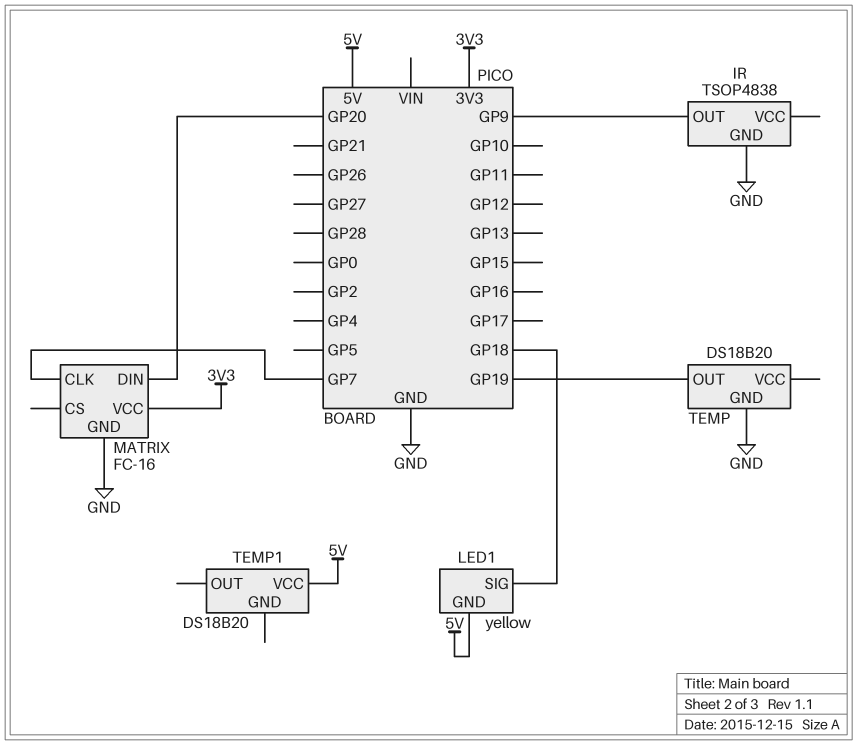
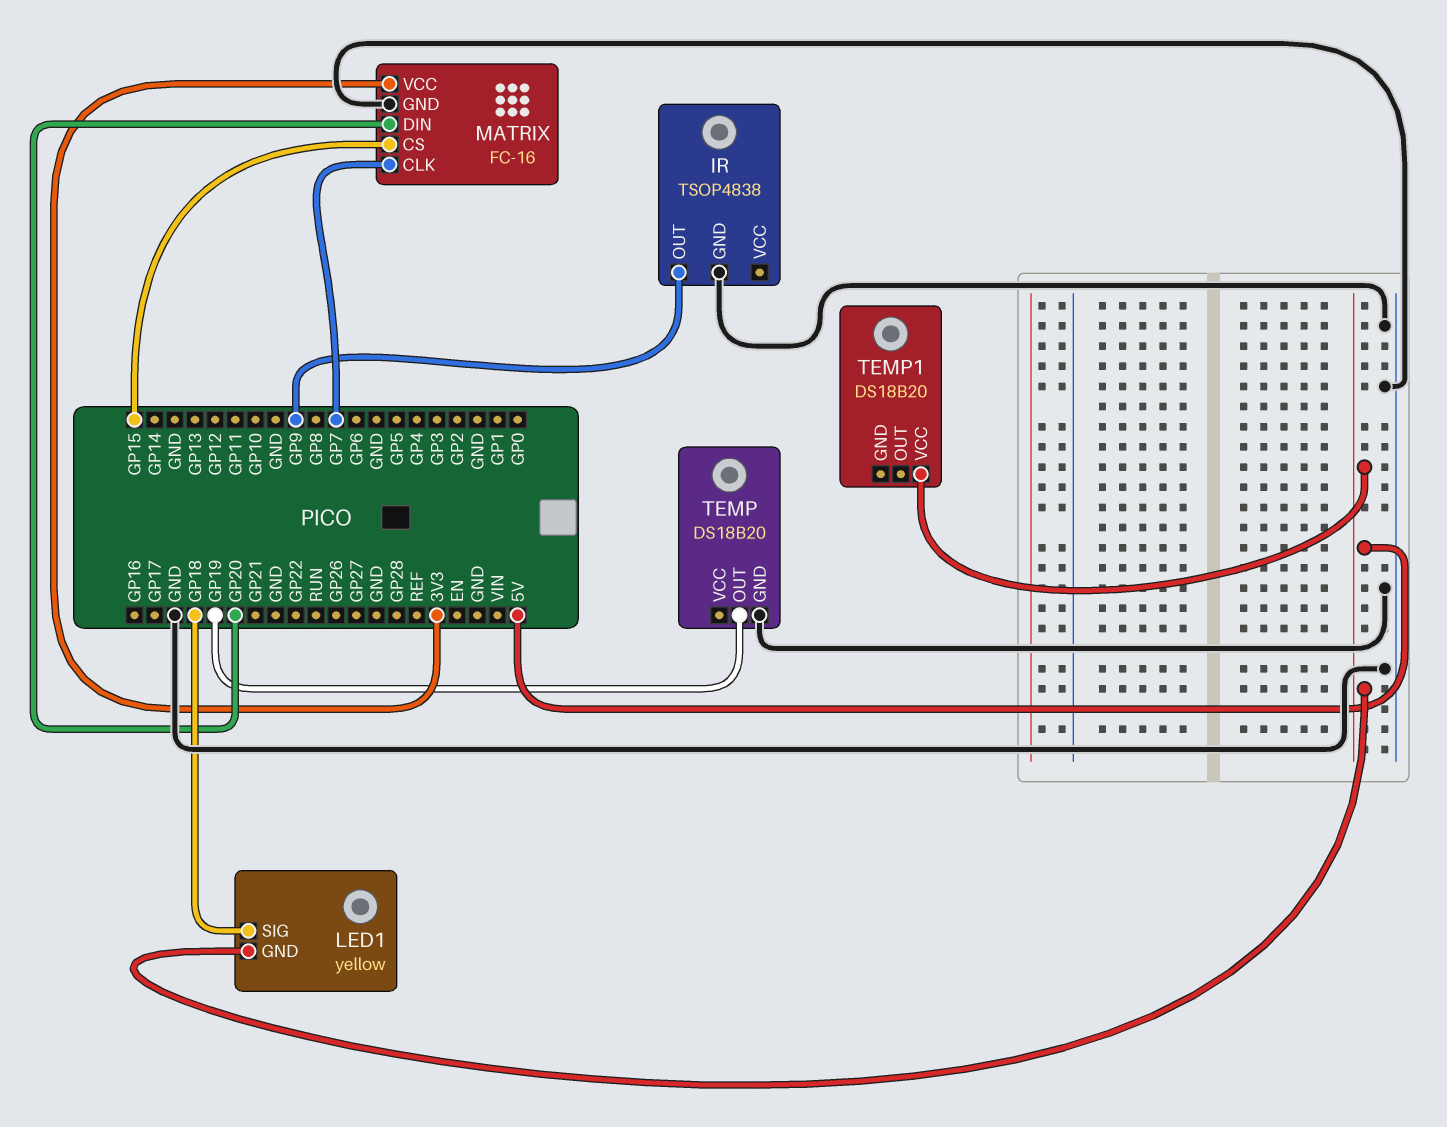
MATRIX pin CS: none -> GP15

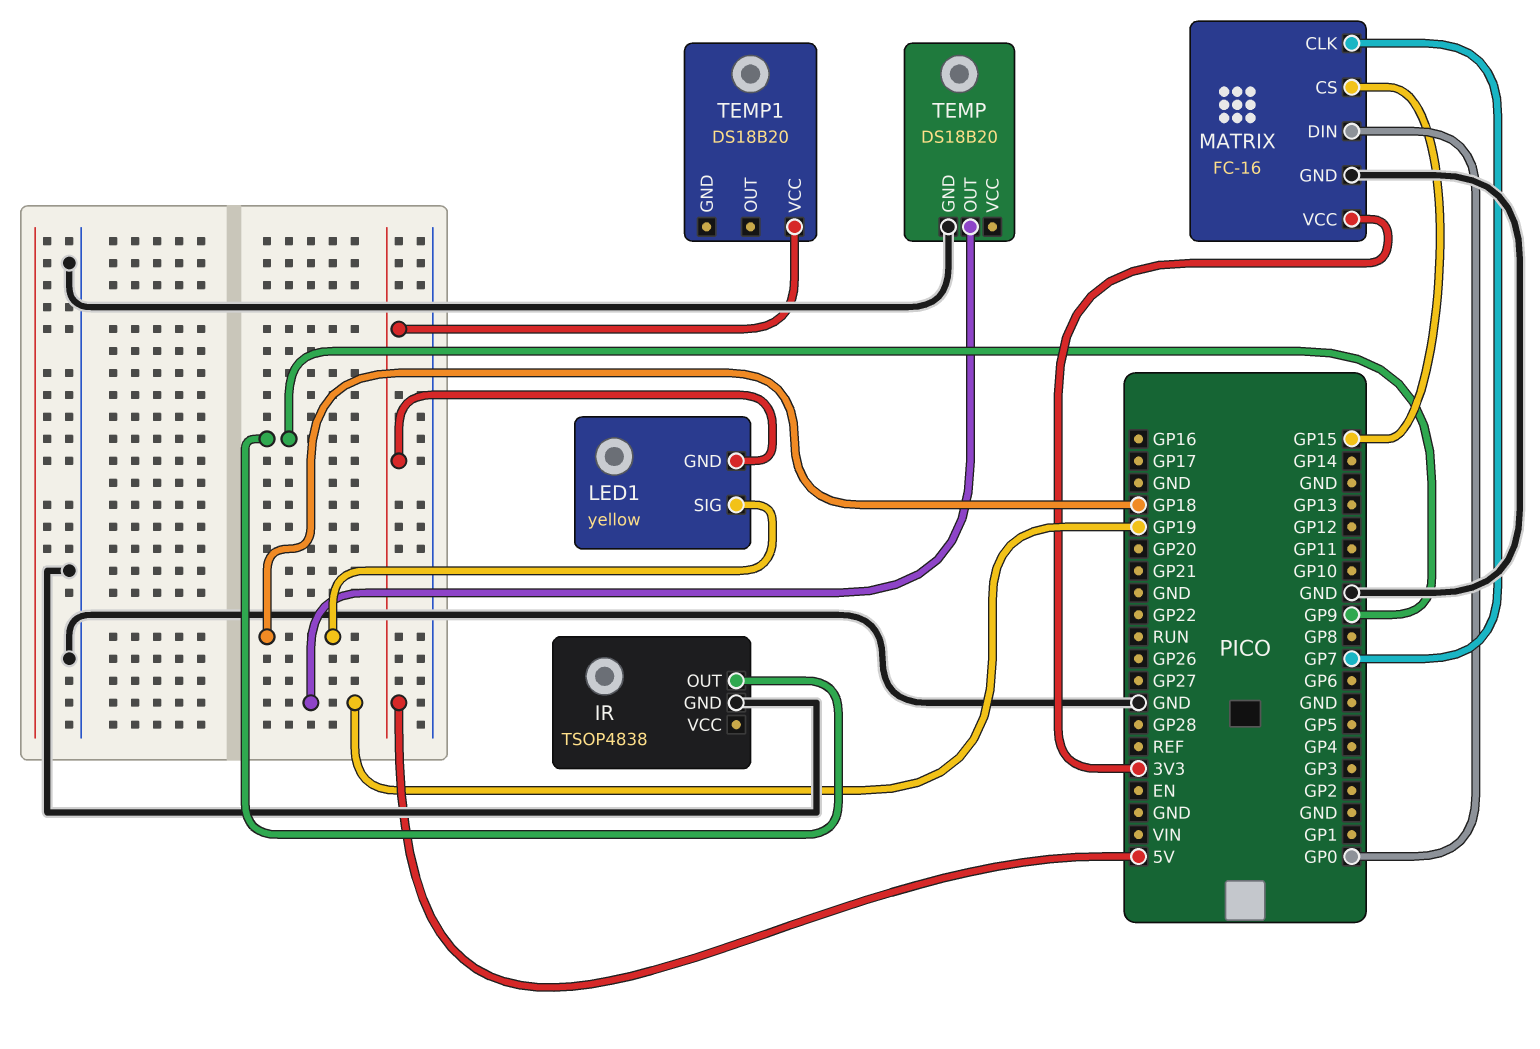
MATRIX pin DIN: GP20 -> GP0

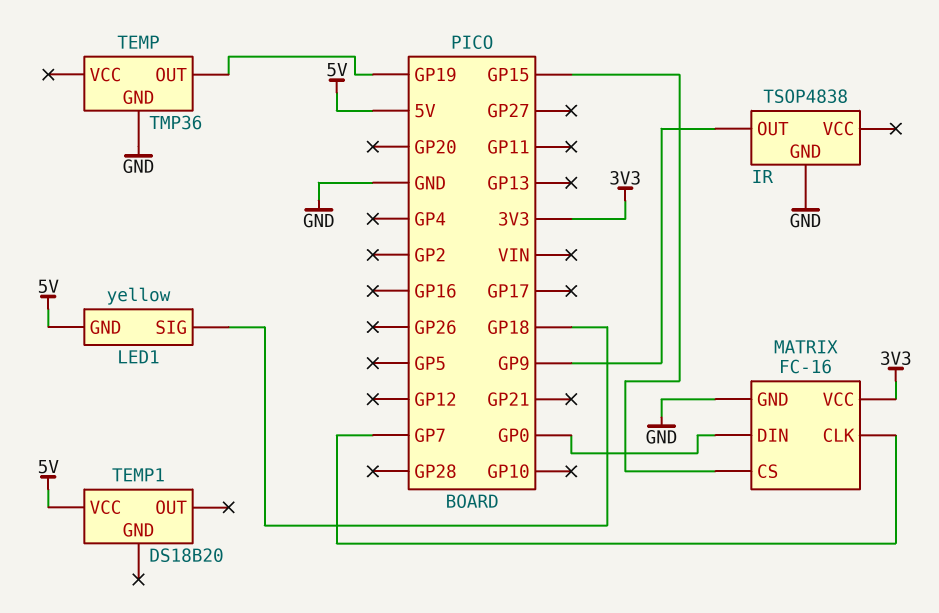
TEMP: DS18B20 -> TMP36

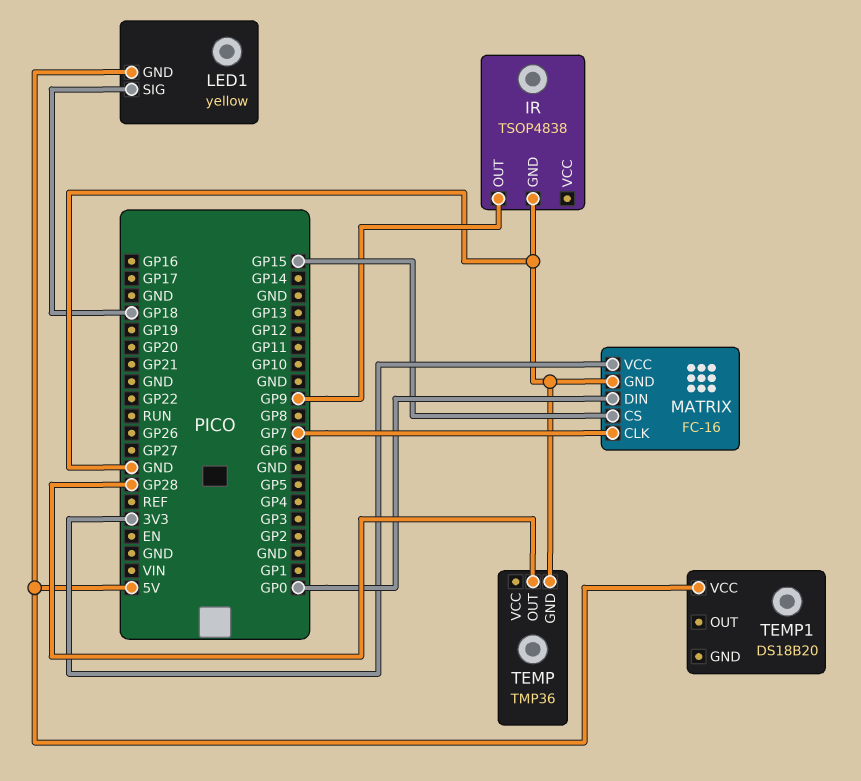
TEMP pin OUT: GP19 -> GP28

